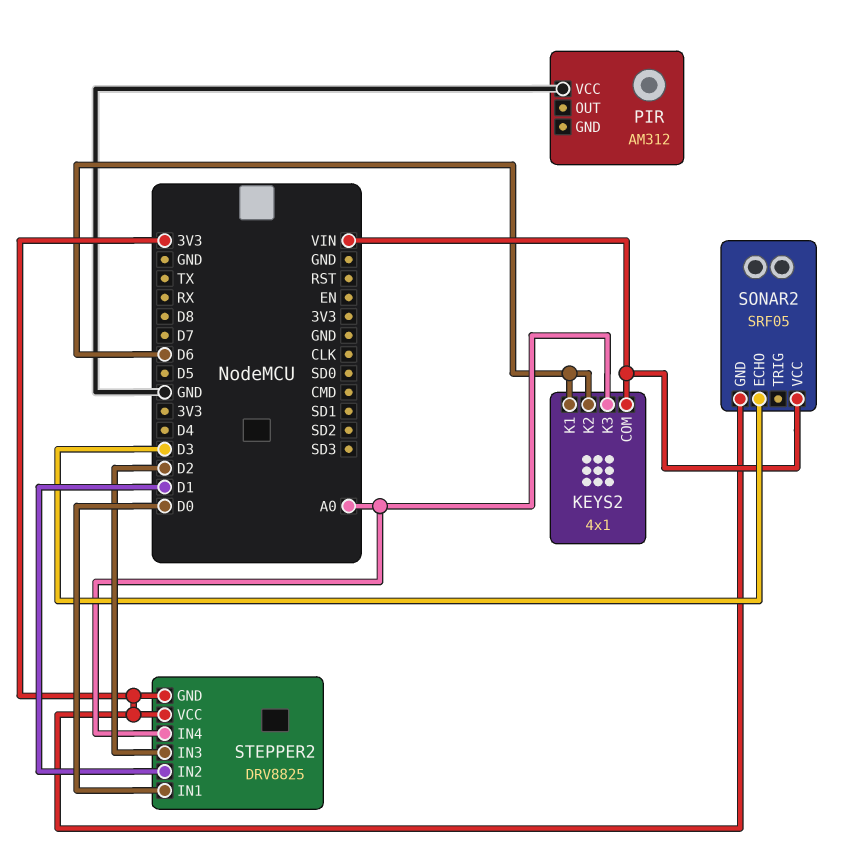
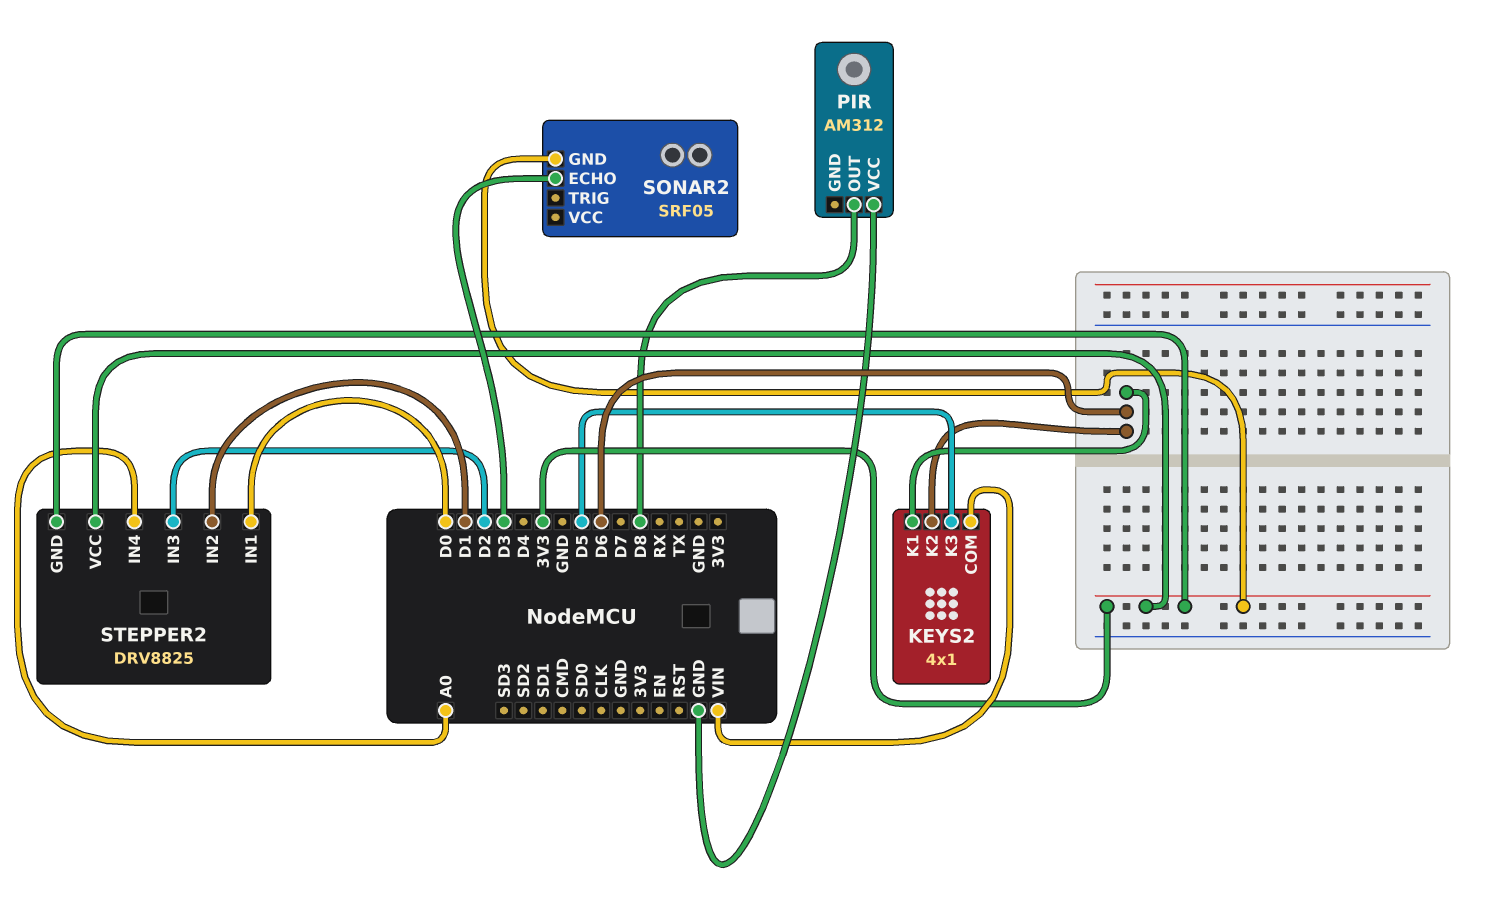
KEYS2 pin K3: A0 -> D5
PIR pin OUT: none -> D8
SONAR2 pin VCC: VIN -> none

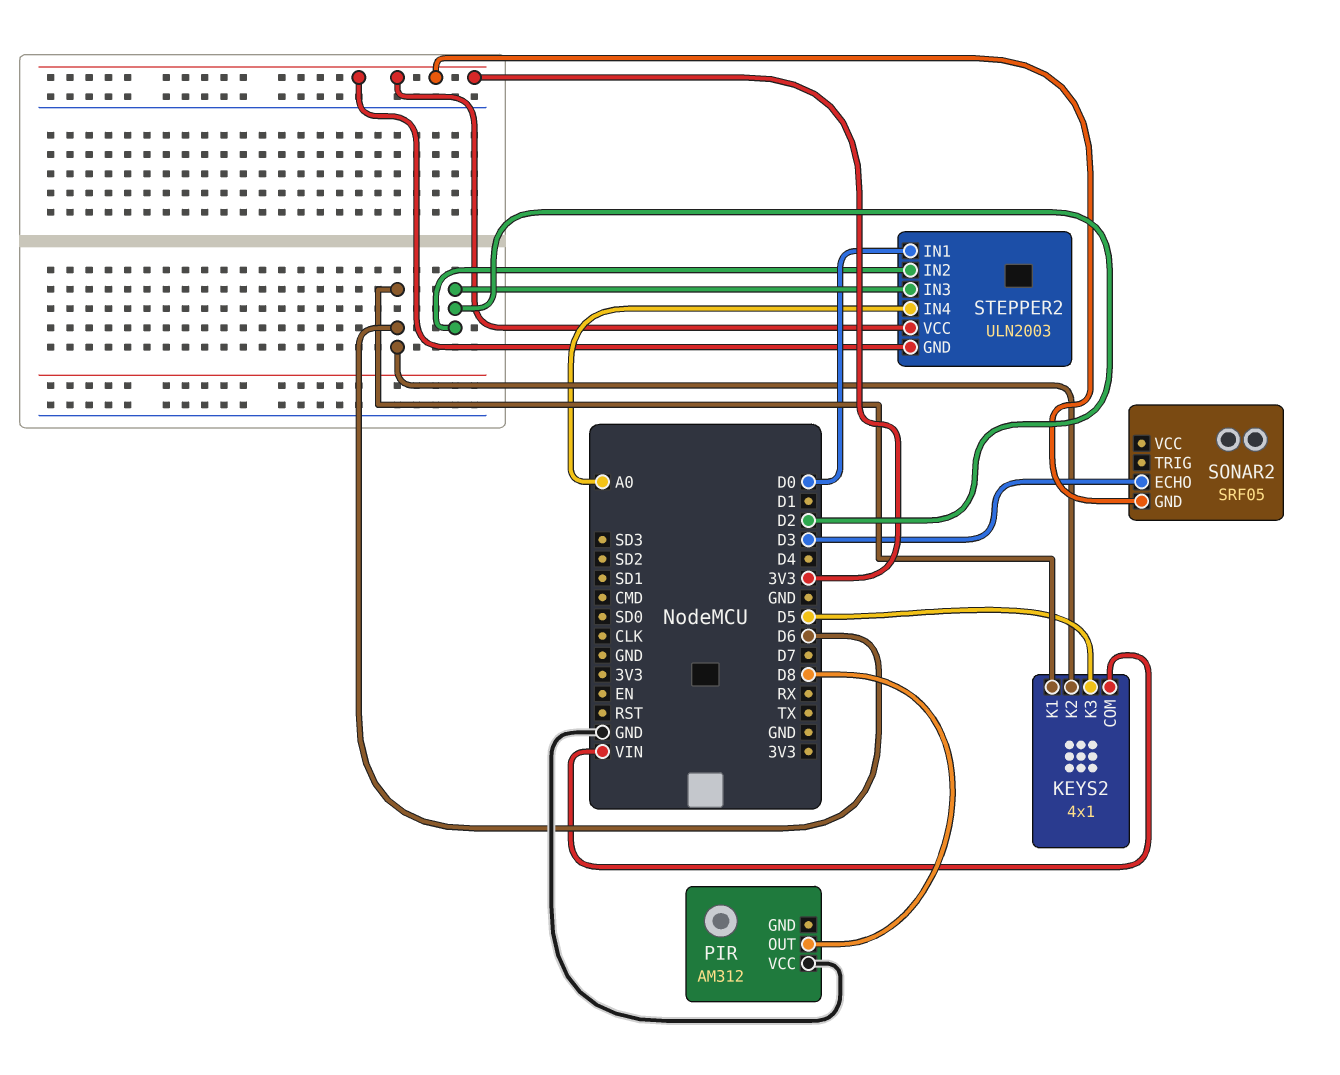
STEPPER2: DRV8825 -> ULN2003
STEPPER2 pin IN2: D1 -> D2

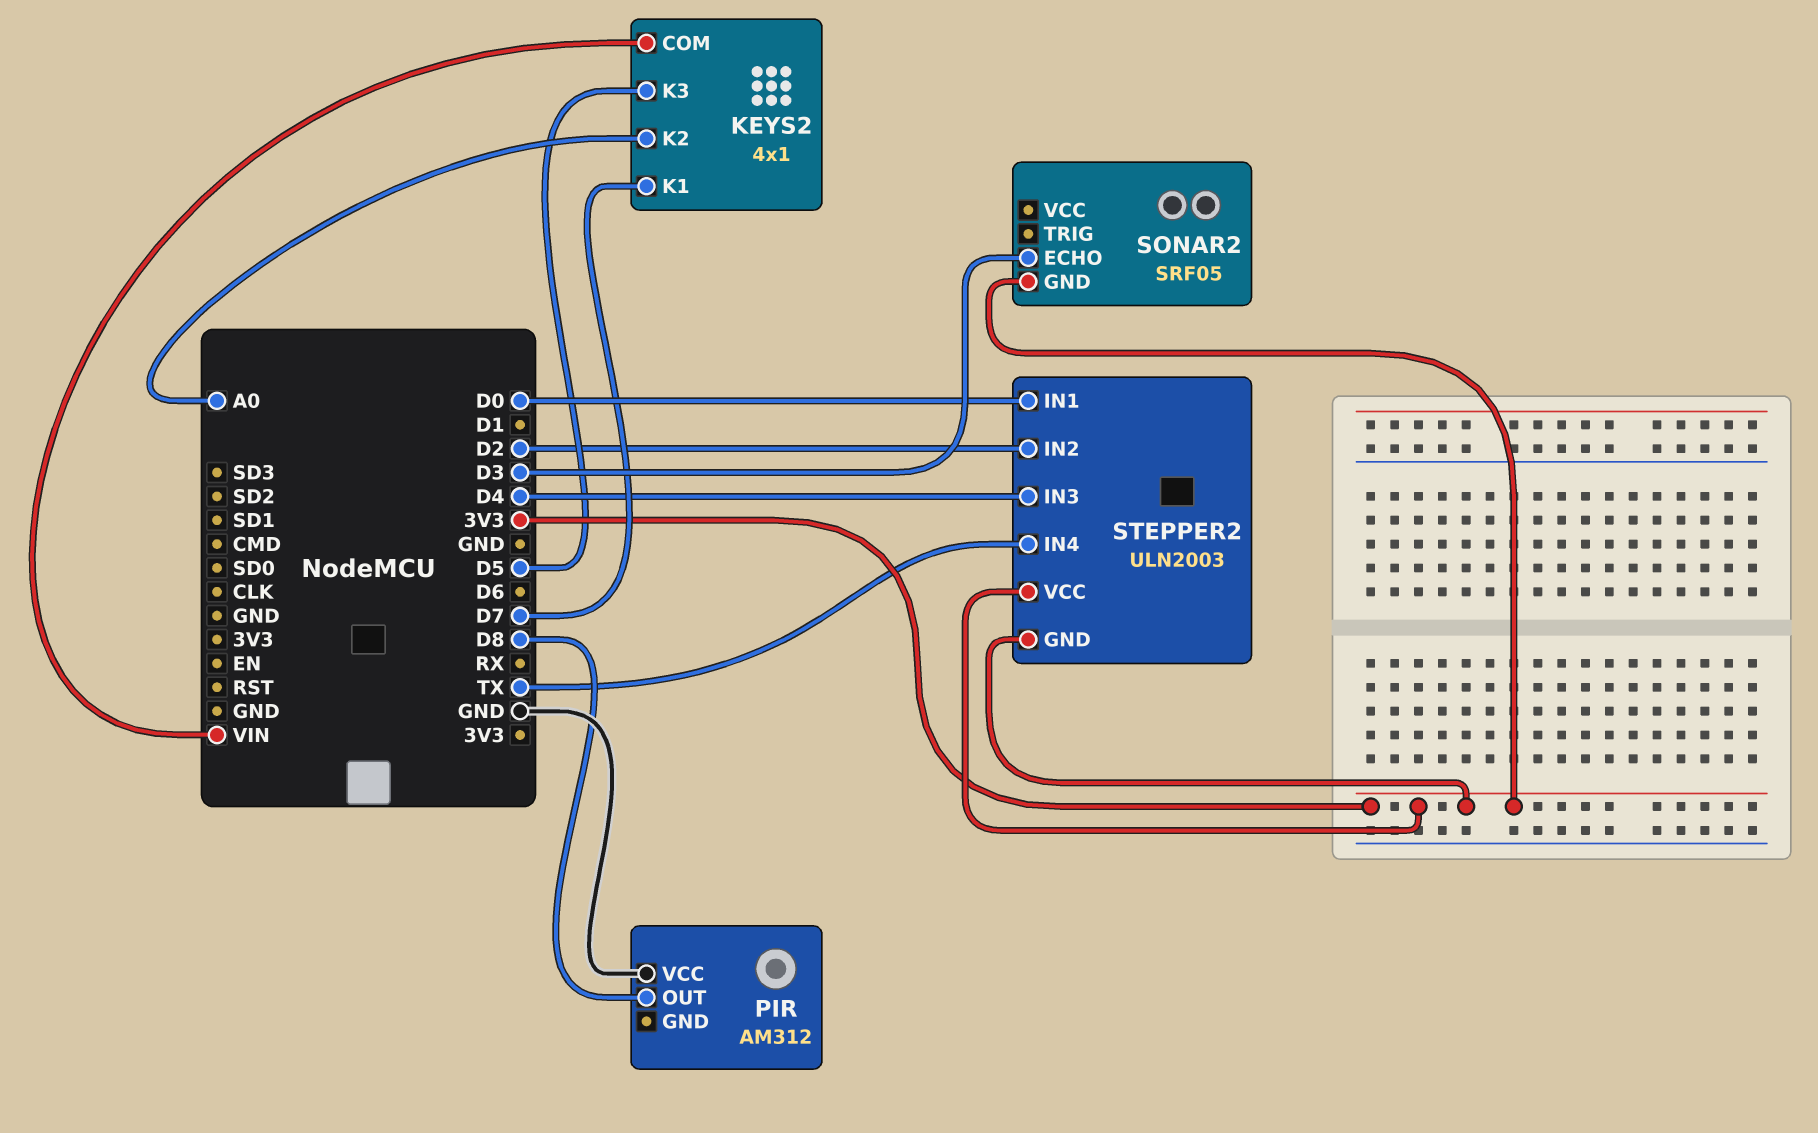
KEYS2 pin K1: D6 -> D7
KEYS2 pin K2: D6 -> A0
STEPPER2 pin IN3: D2 -> D4
STEPPER2 pin IN4: A0 -> TX

